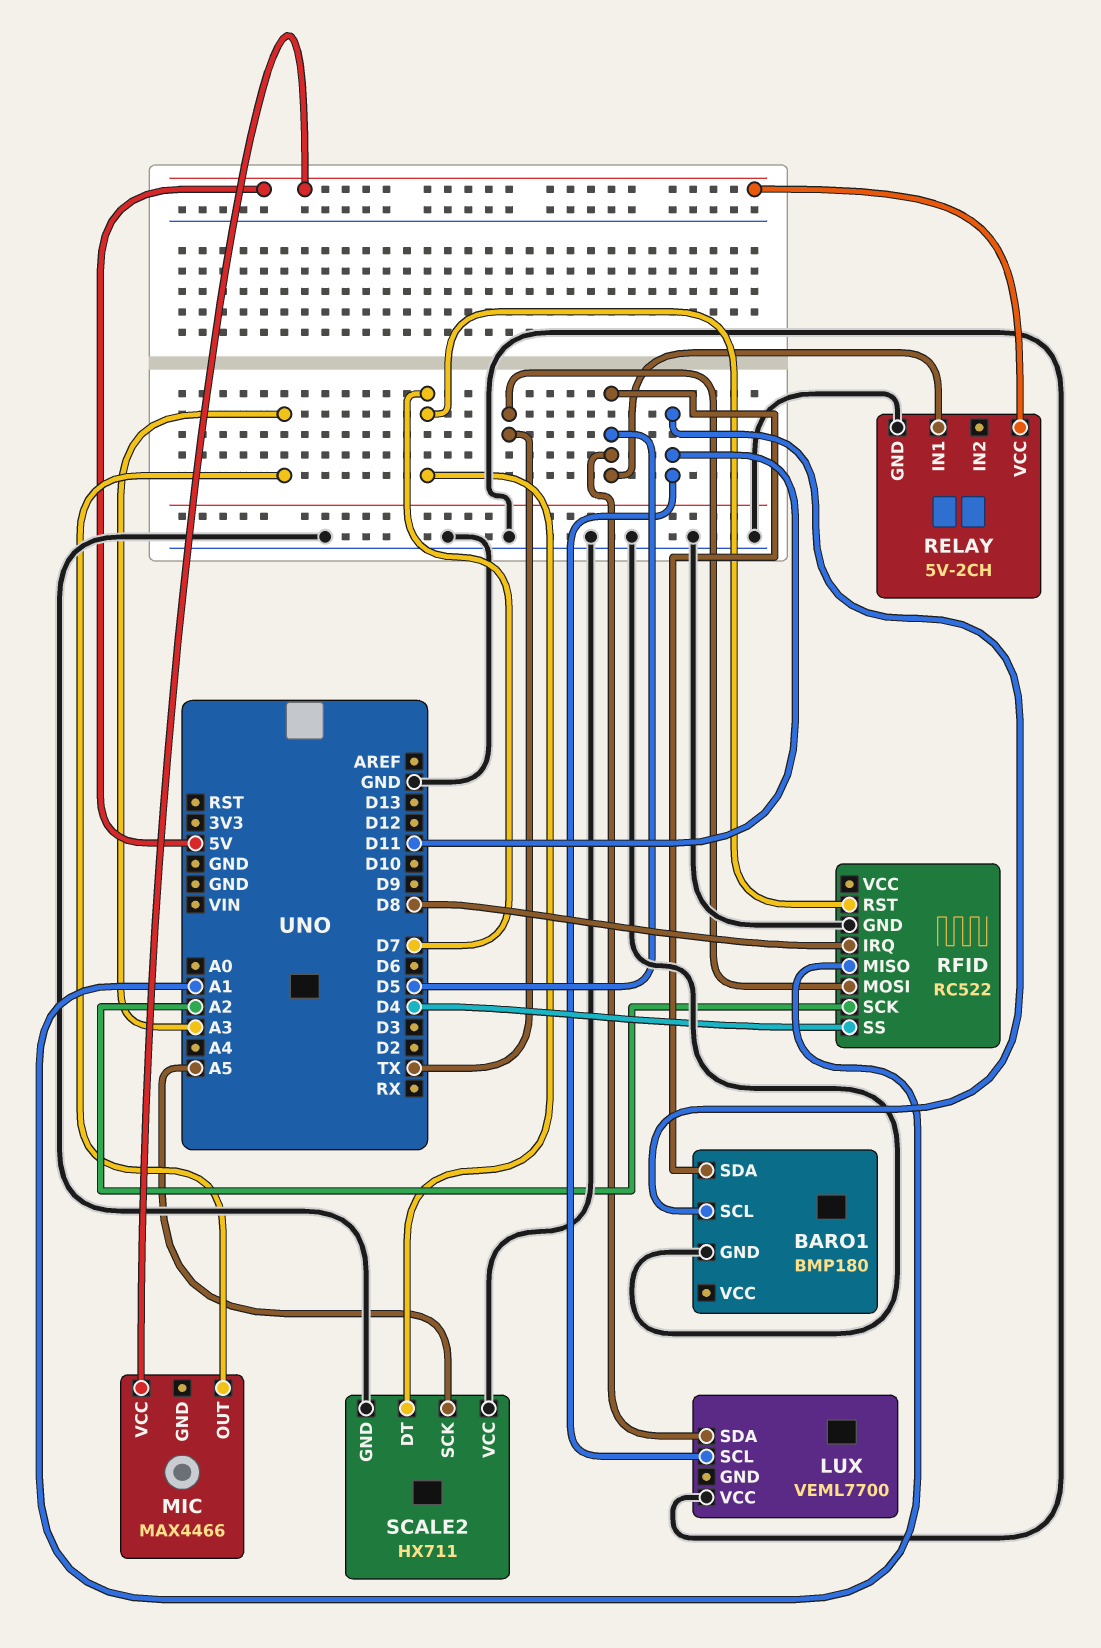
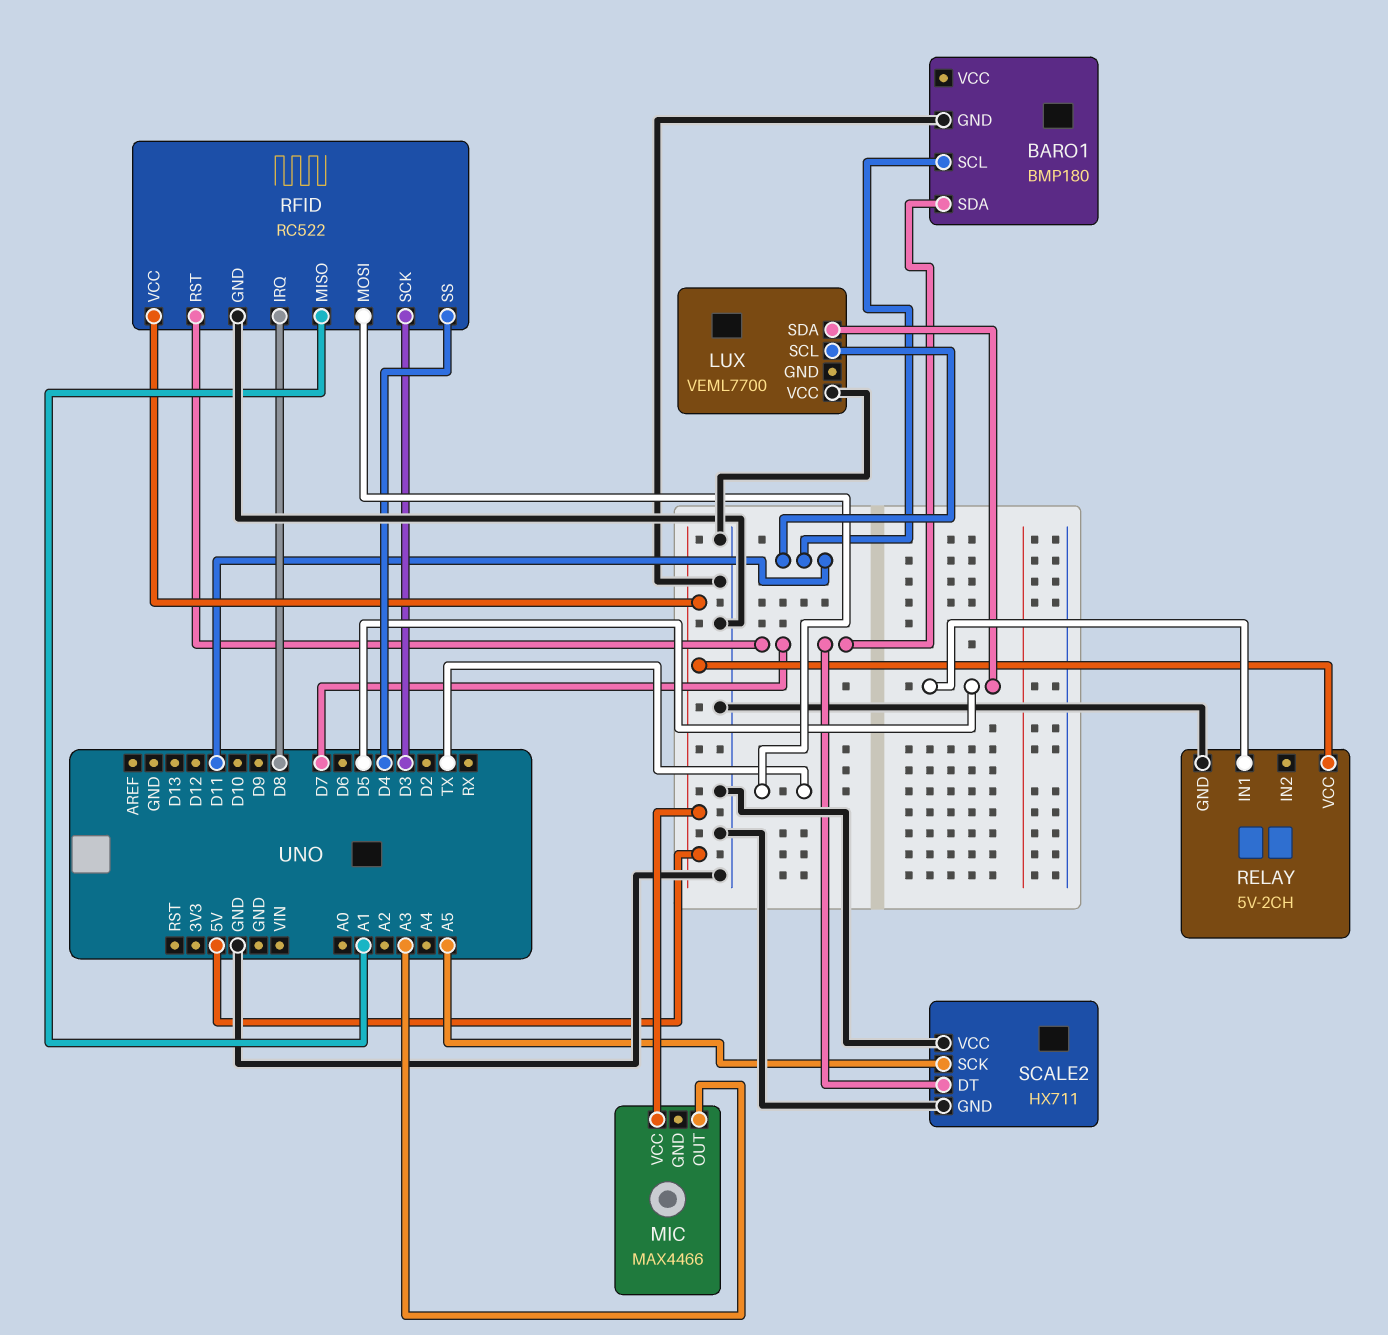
BARO1 pin SDA: D5 -> D7
RFID pin SCK: A2 -> D3
RFID pin VCC: none -> 5V

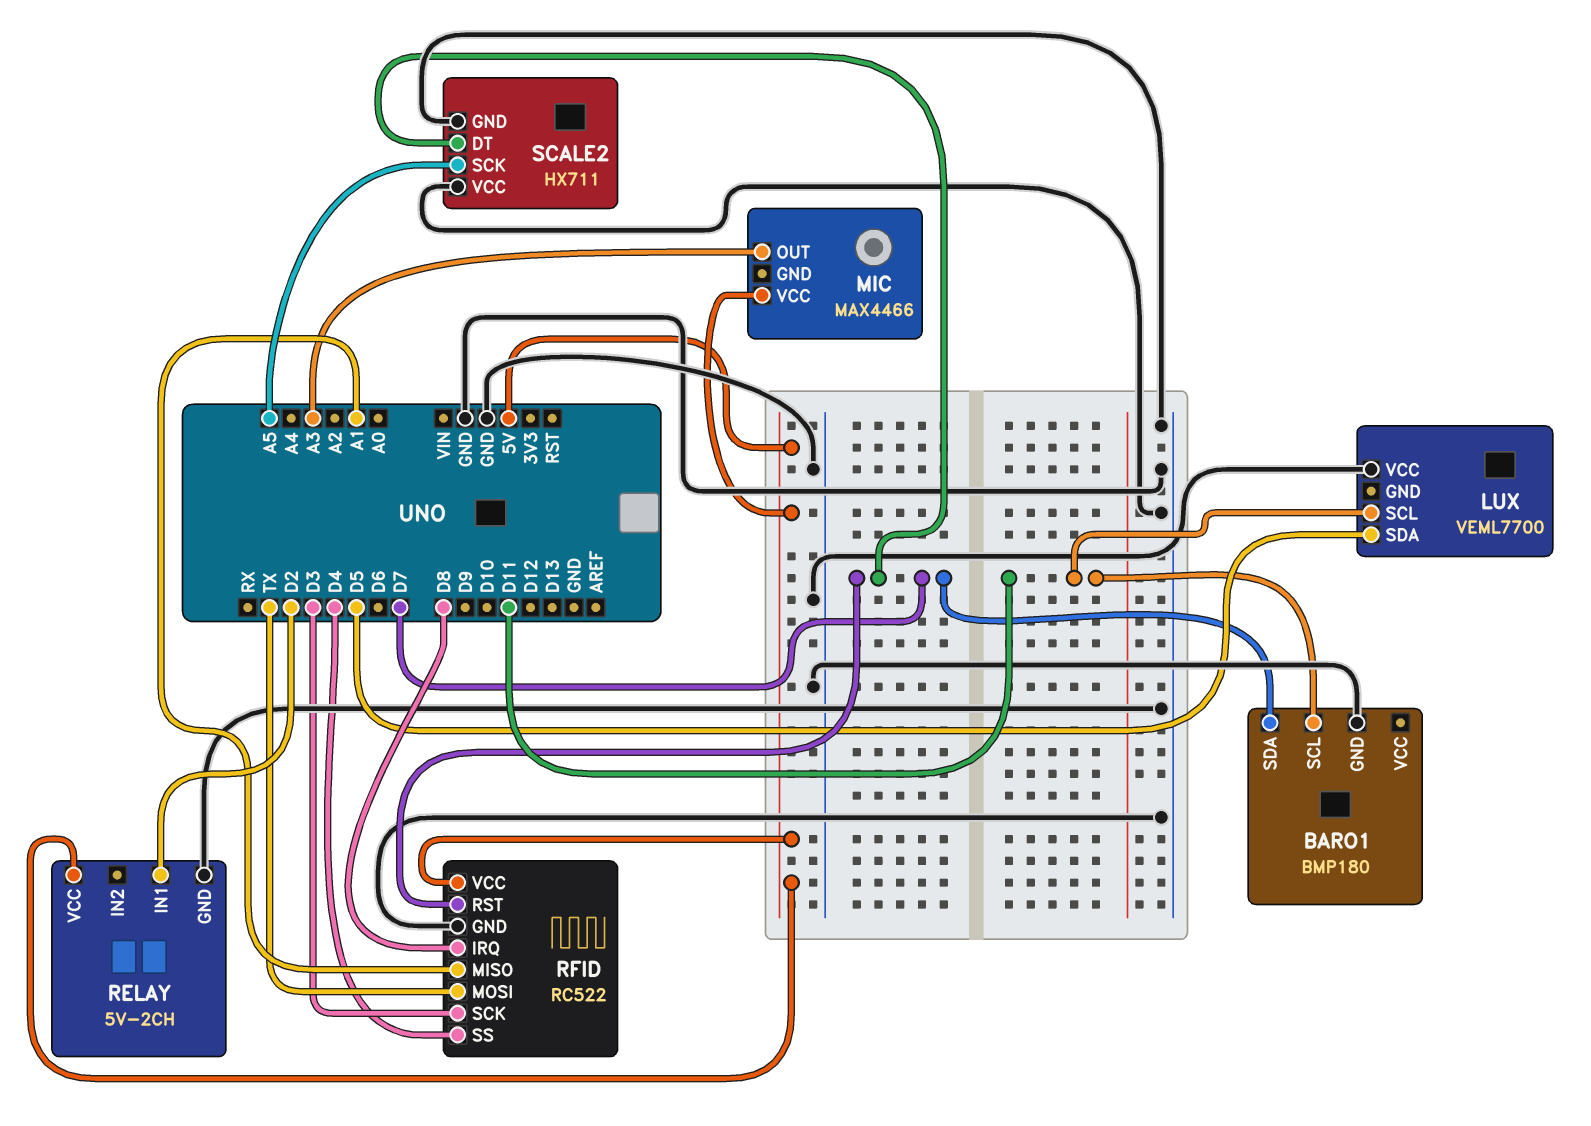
RELAY pin IN1: D5 -> D2

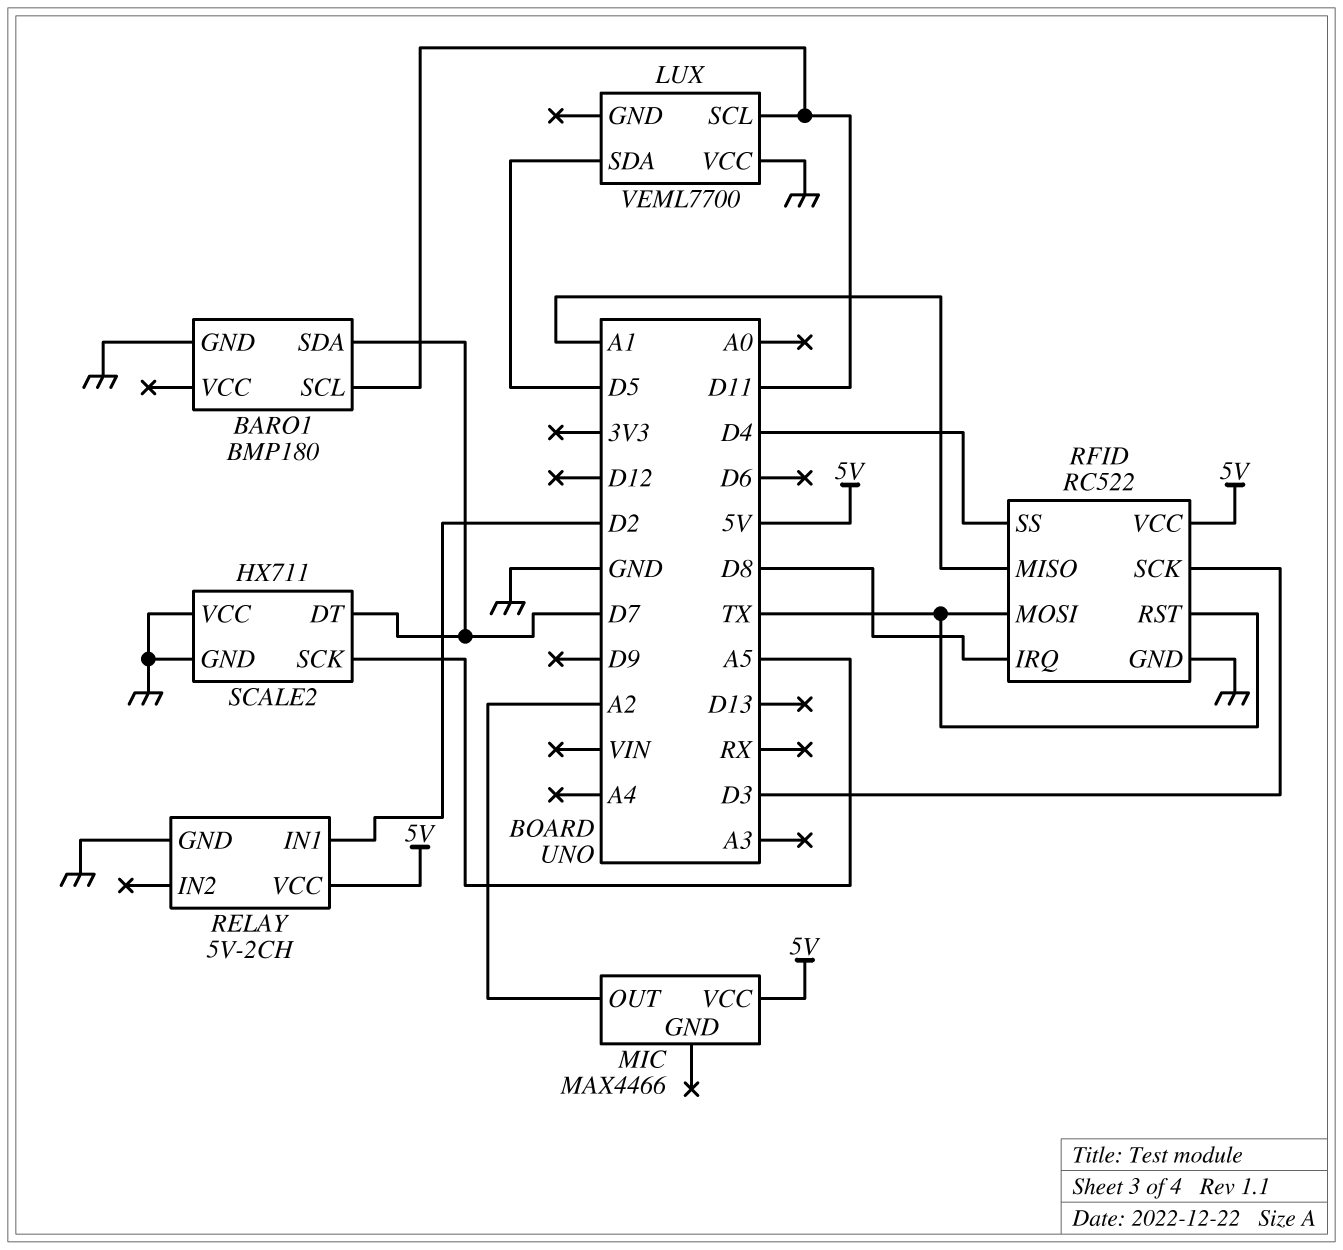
MIC pin OUT: A3 -> A2
RFID pin RST: D7 -> TX

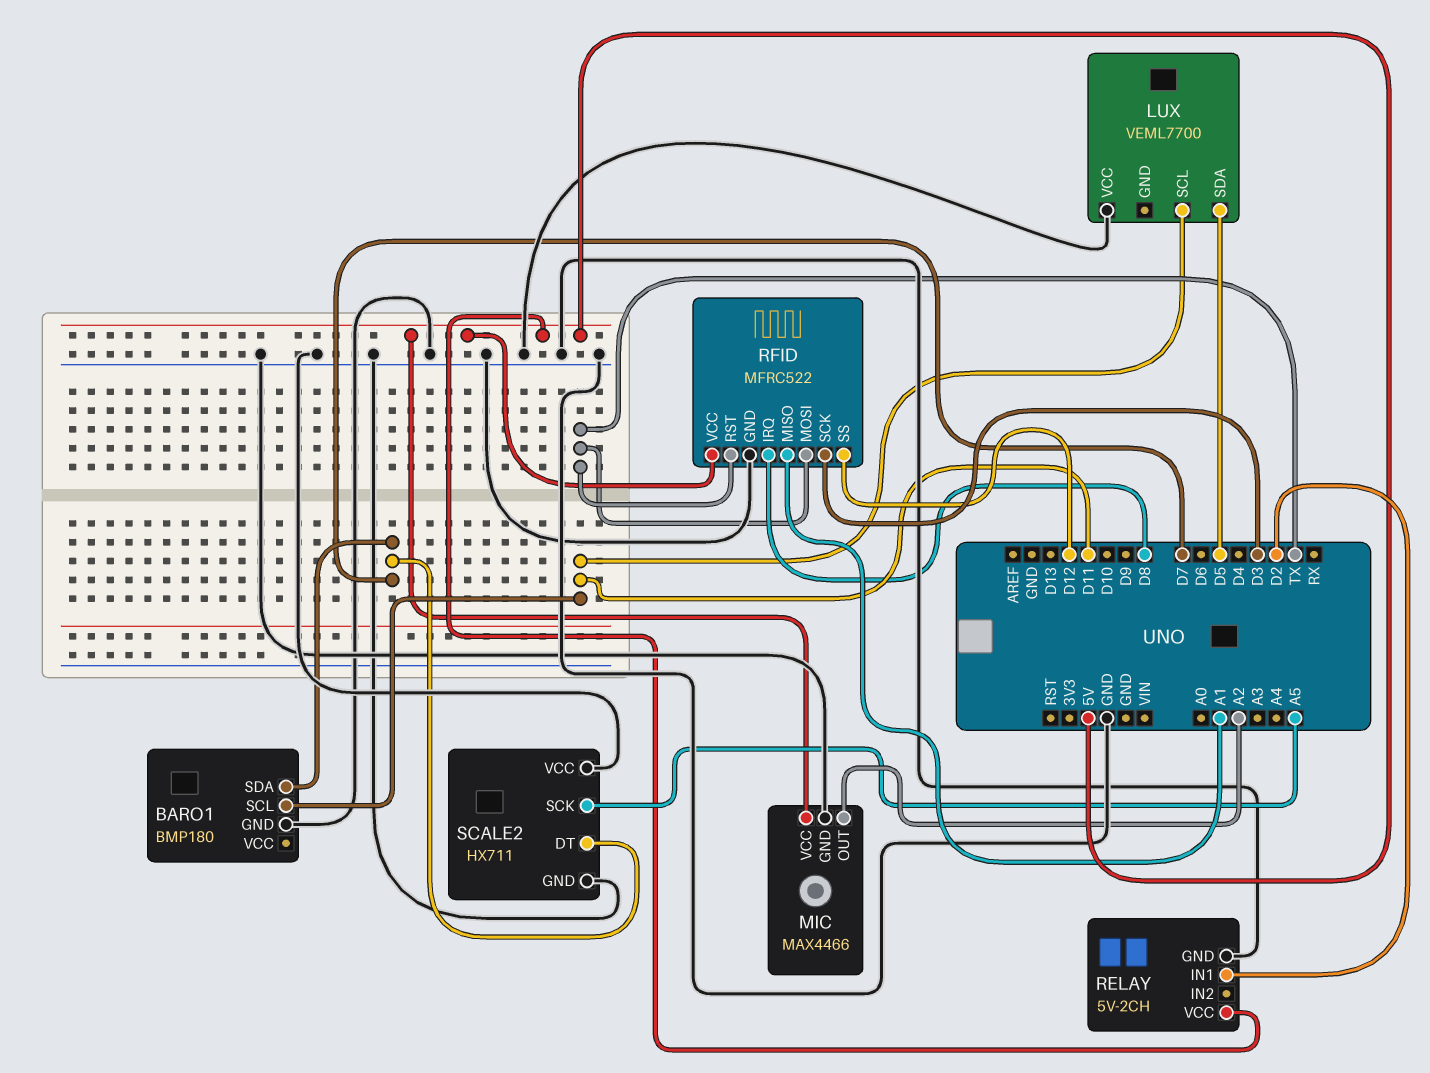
MIC pin GND: none -> GND
RFID: RC522 -> MFRC522
RFID pin SS: D4 -> D12

